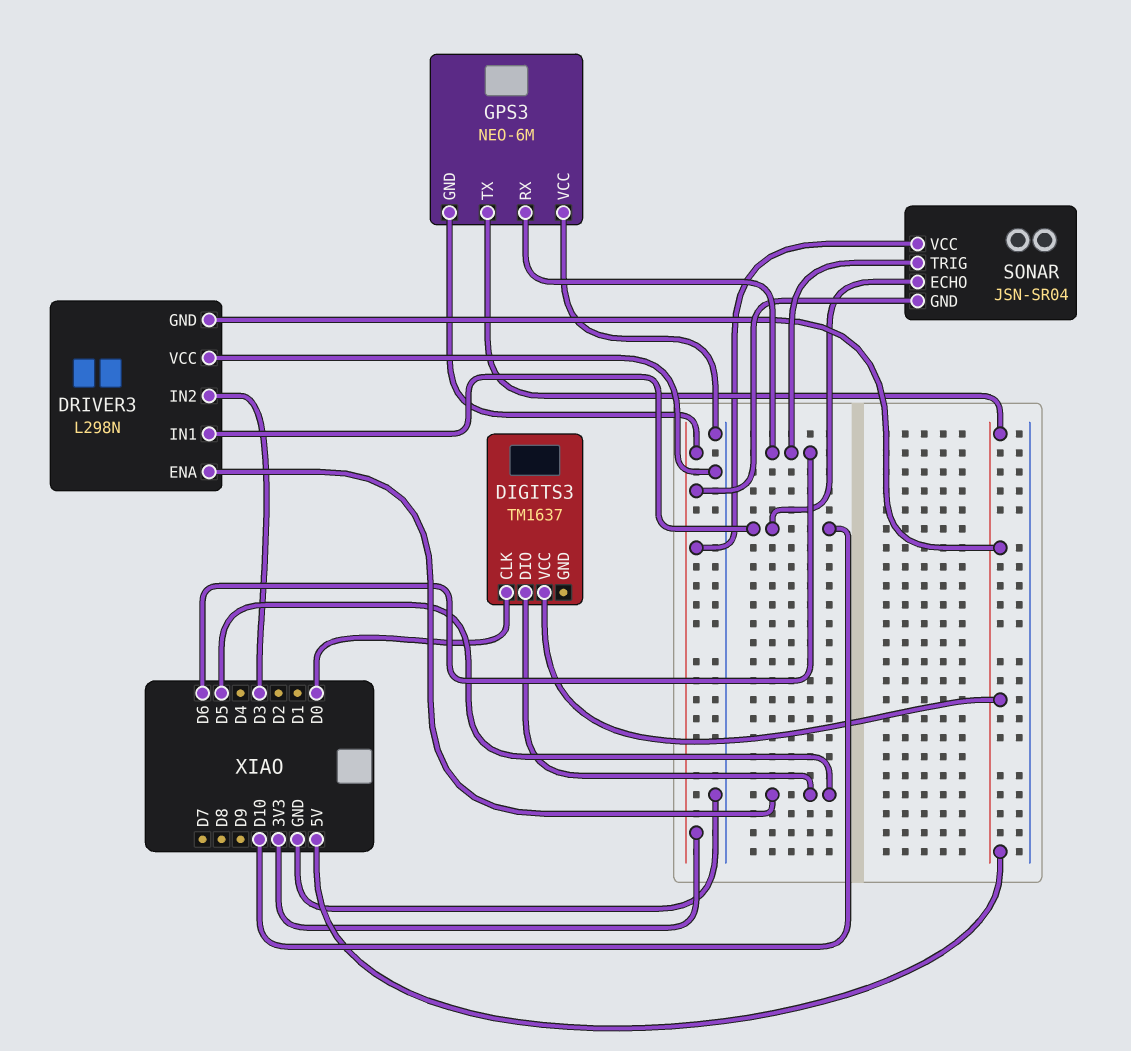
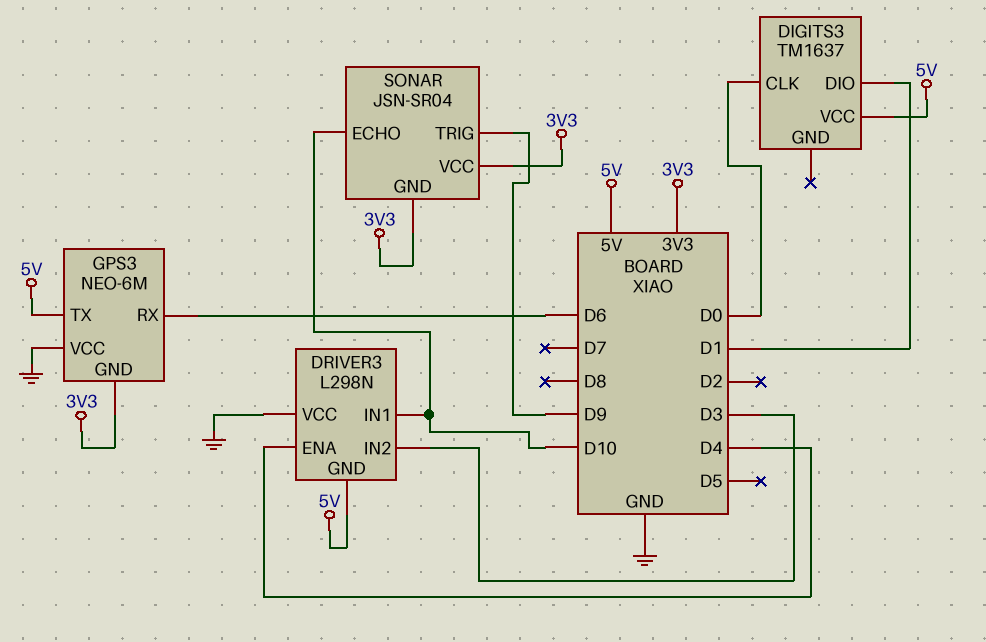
DIGITS3 pin DIO: D5 -> D1
DRIVER3 pin ENA: D5 -> D4
SONAR pin TRIG: D6 -> D9

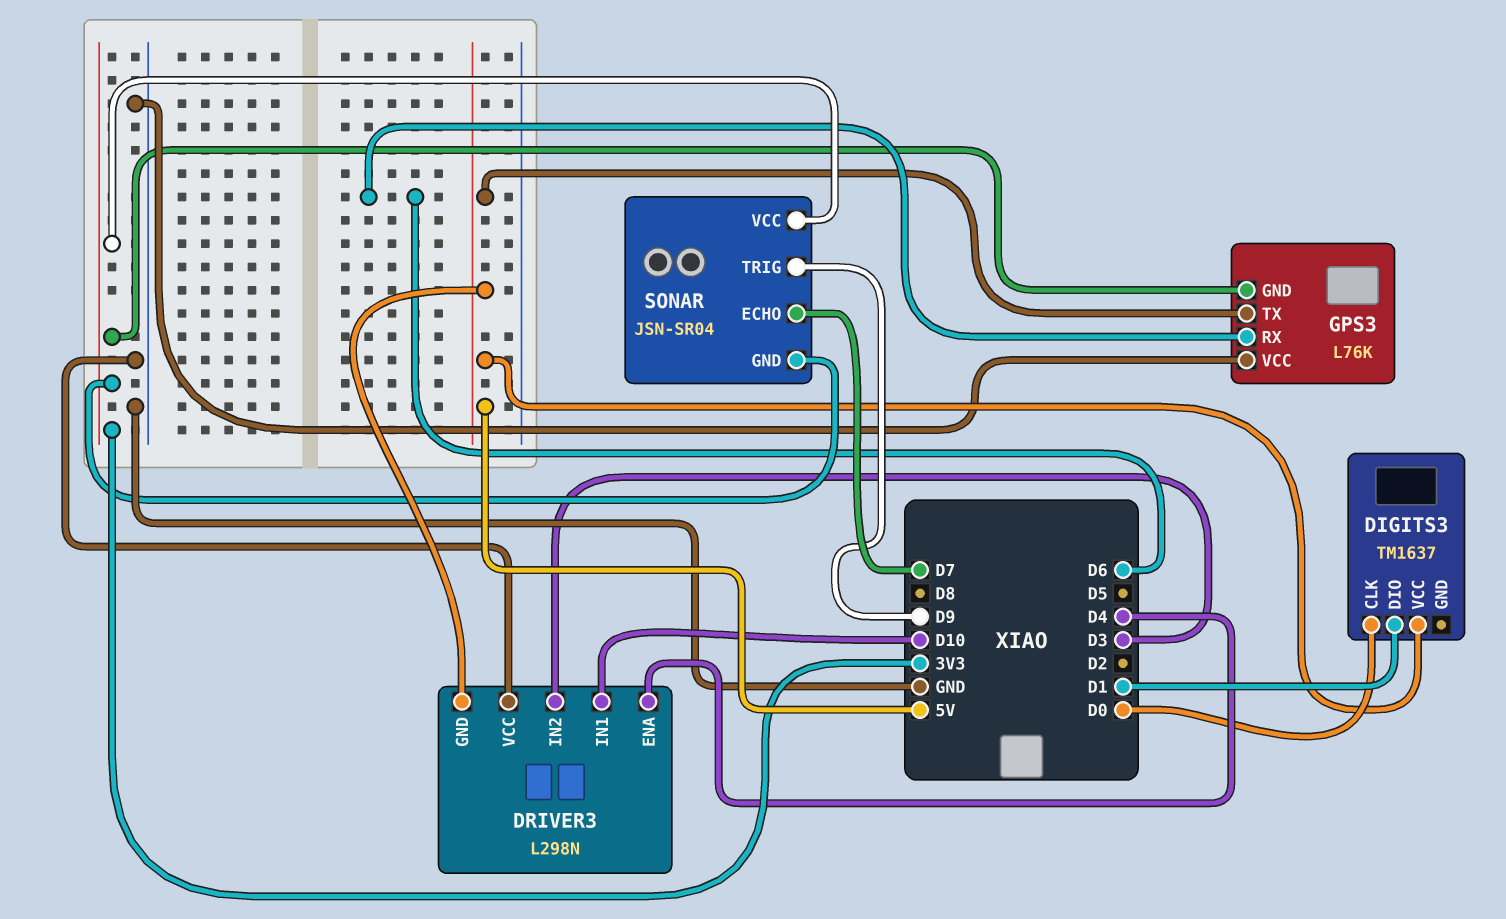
GPS3: NEO-6M -> L76K
SONAR pin ECHO: D10 -> D7

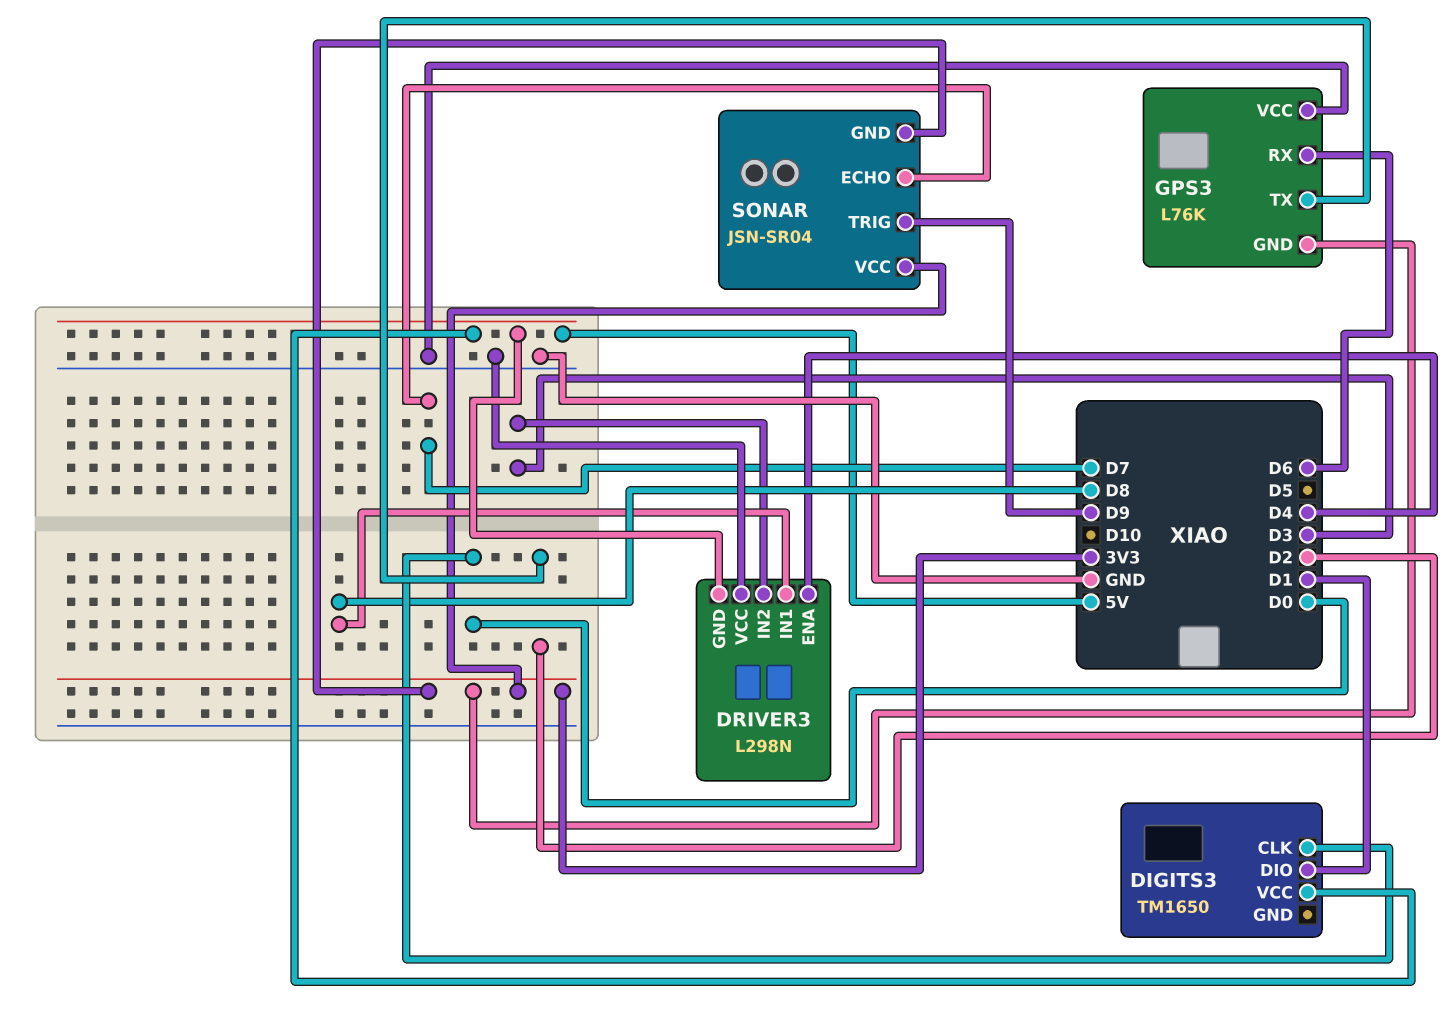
DIGITS3: TM1637 -> TM1650
DRIVER3 pin IN1: D10 -> D8
GPS3 pin TX: 5V -> D2

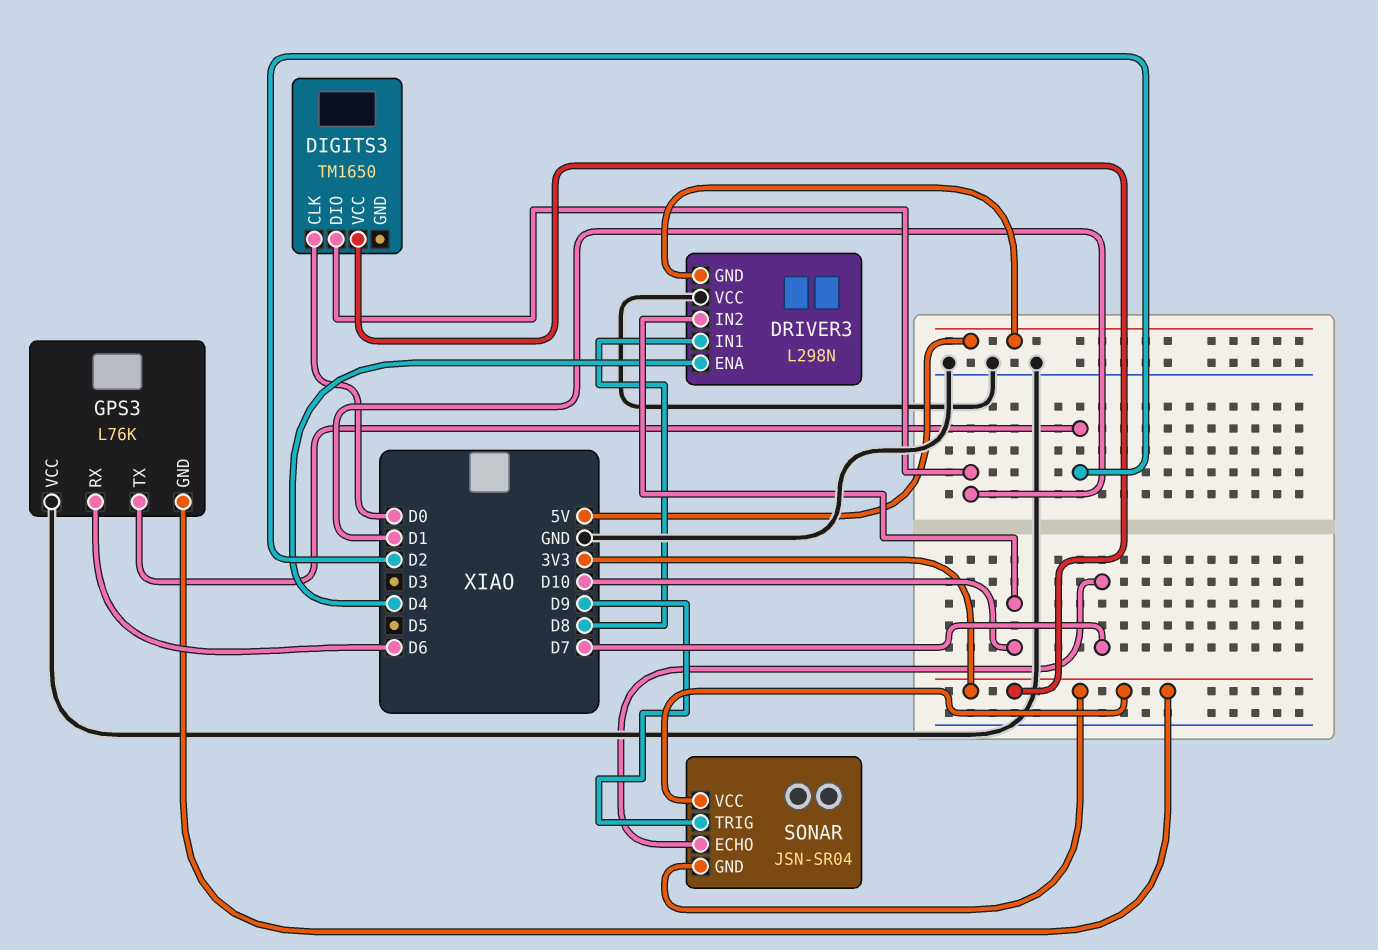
DIGITS3 pin VCC: 5V -> 3V3
DRIVER3 pin IN2: D3 -> D10

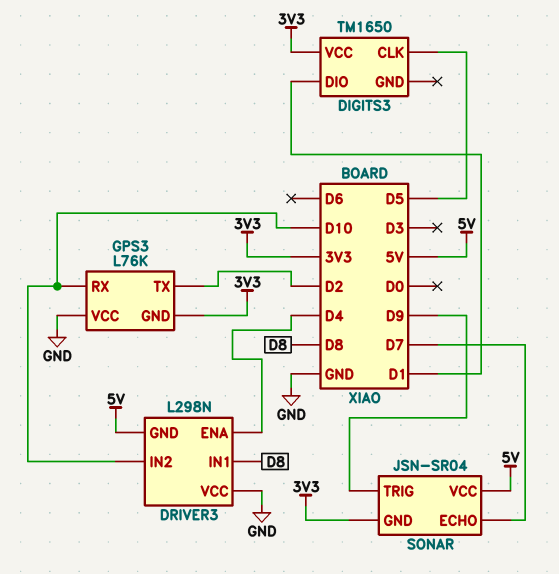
DIGITS3 pin CLK: D0 -> D5
GPS3 pin RX: D6 -> D10
SONAR pin VCC: 3V3 -> 5V

